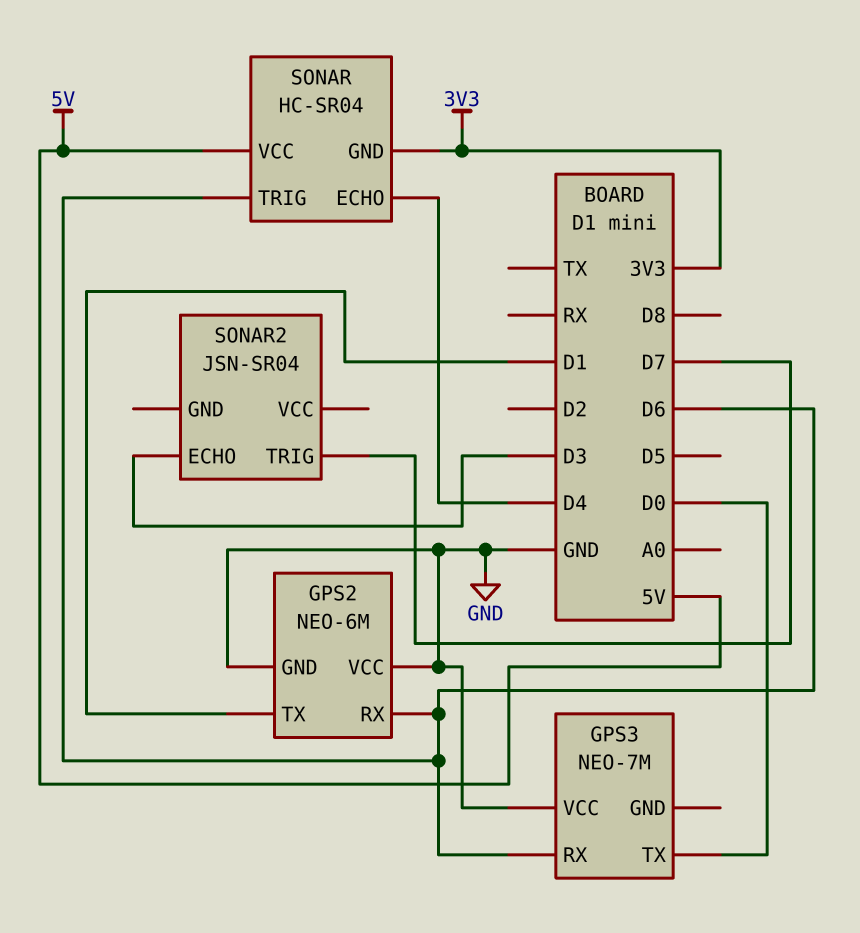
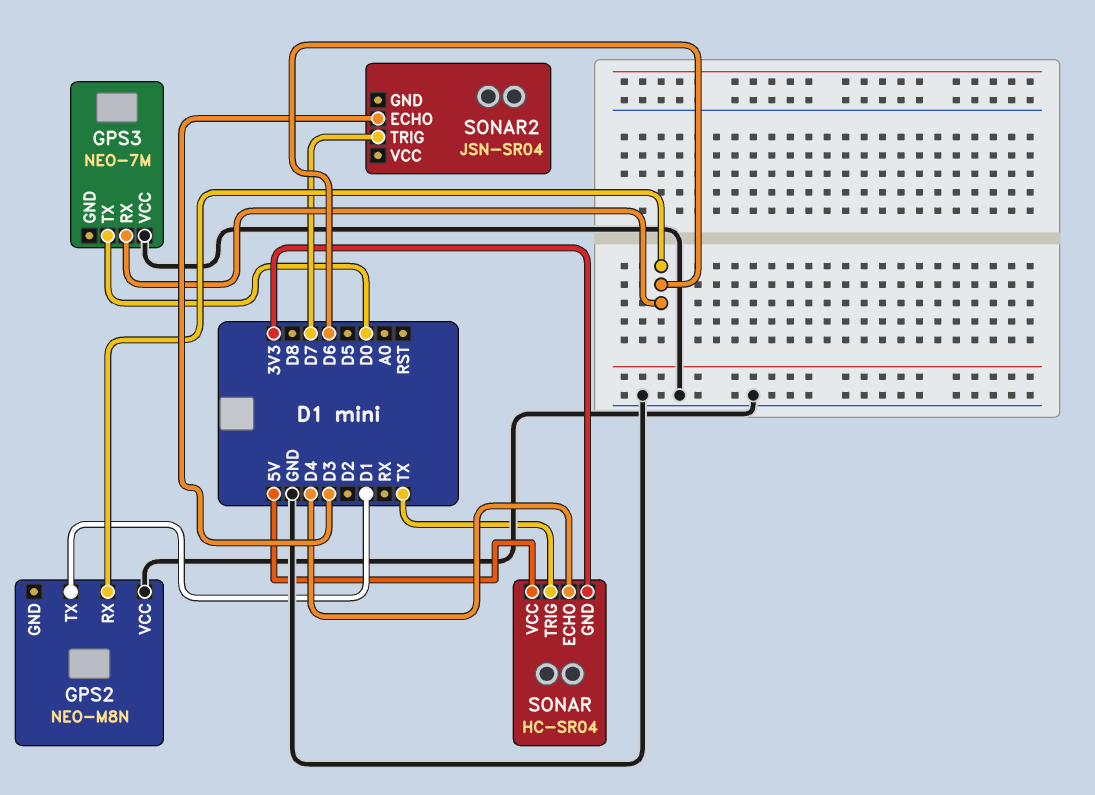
GPS2: NEO-6M -> NEO-M8N
GPS2 pin GND: GND -> none
SONAR pin TRIG: D6 -> TX

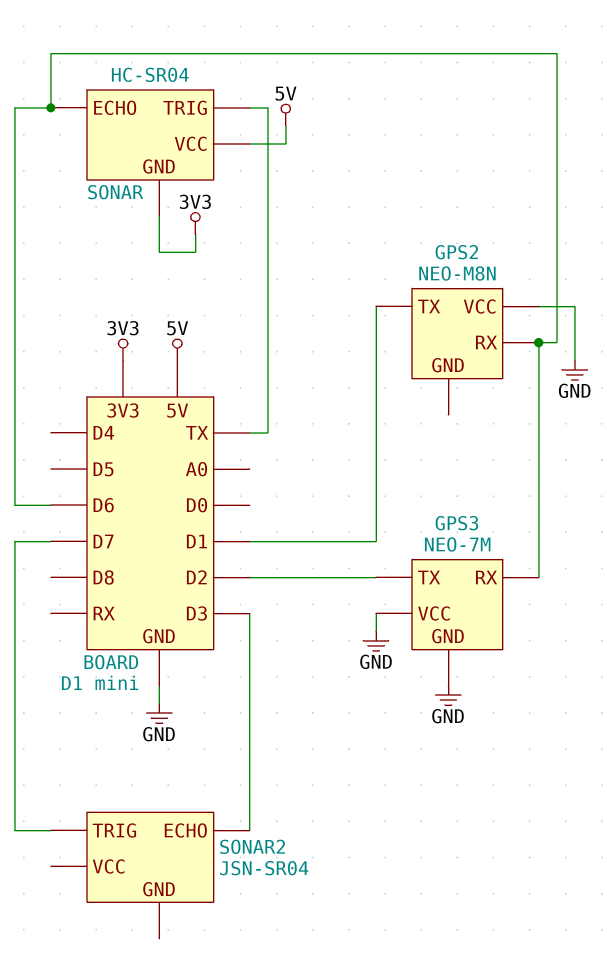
GPS3 pin GND: none -> GND
GPS3 pin TX: D0 -> D2
SONAR pin ECHO: D4 -> D6

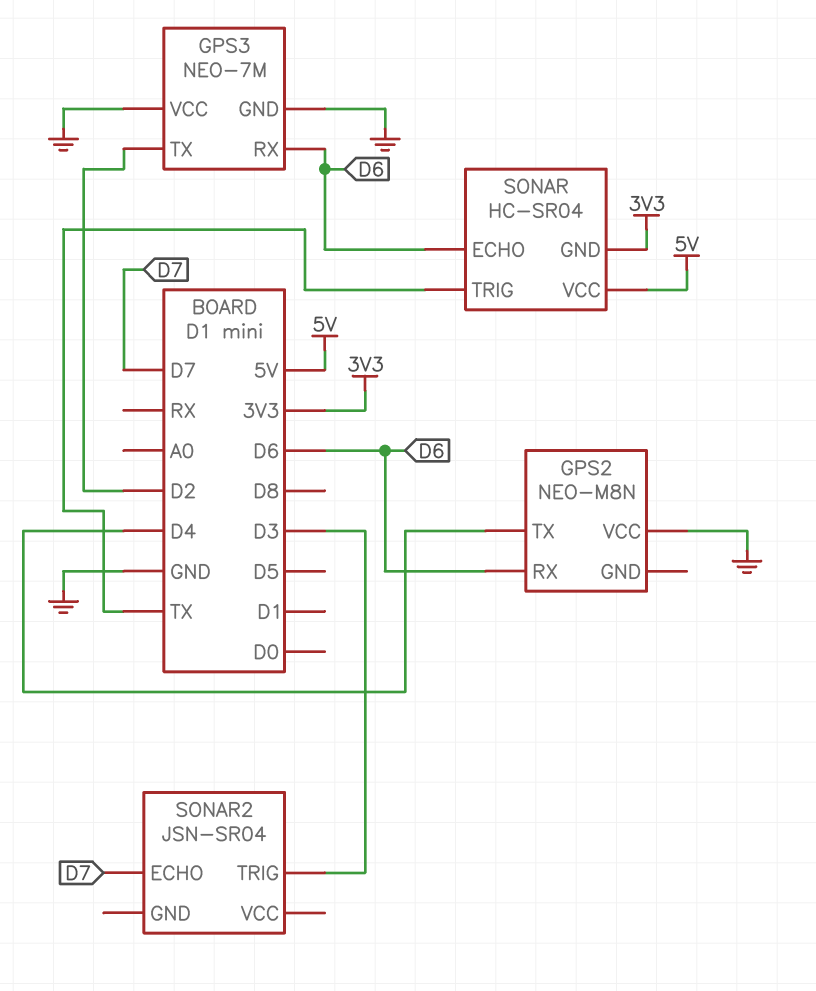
GPS2 pin TX: D1 -> D4
SONAR2 pin ECHO: D3 -> D7
SONAR2 pin TRIG: D7 -> D3

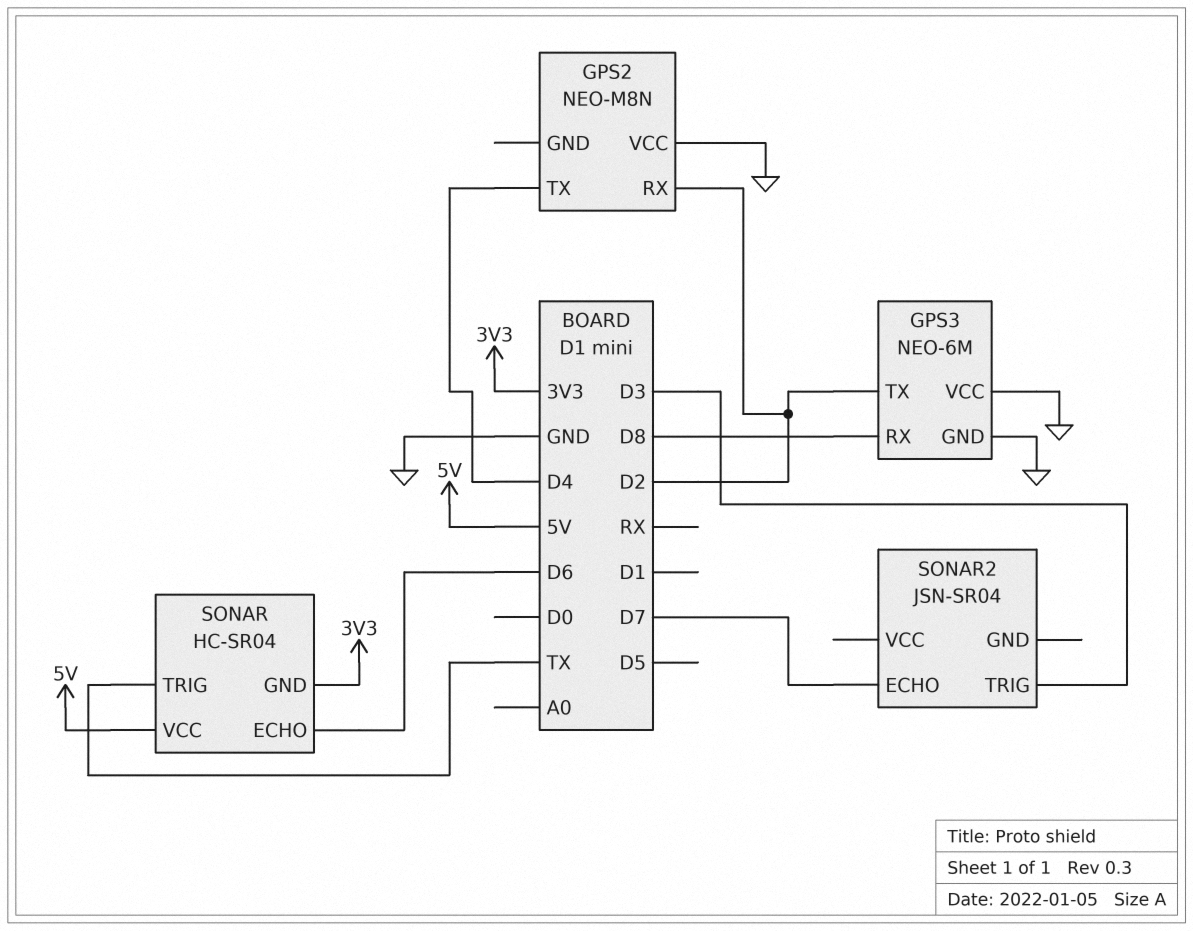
GPS2 pin RX: D6 -> D2
GPS3: NEO-7M -> NEO-6M
GPS3 pin RX: D6 -> D8

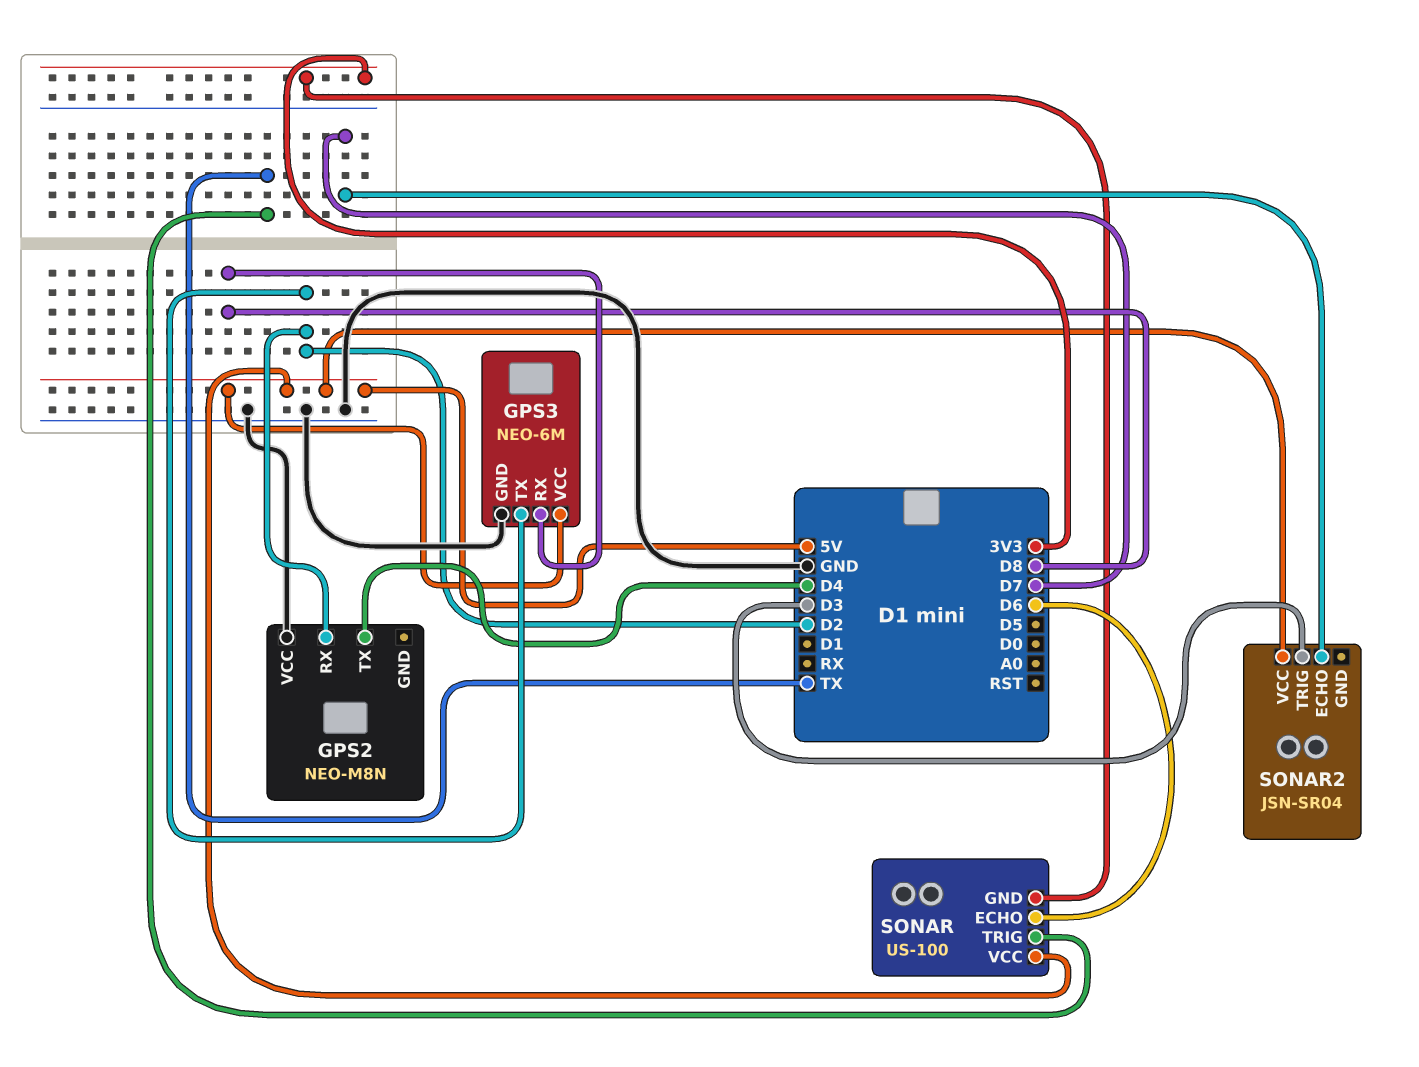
GPS3 pin VCC: GND -> 5V
SONAR: HC-SR04 -> US-100
SONAR2 pin VCC: none -> 5V

